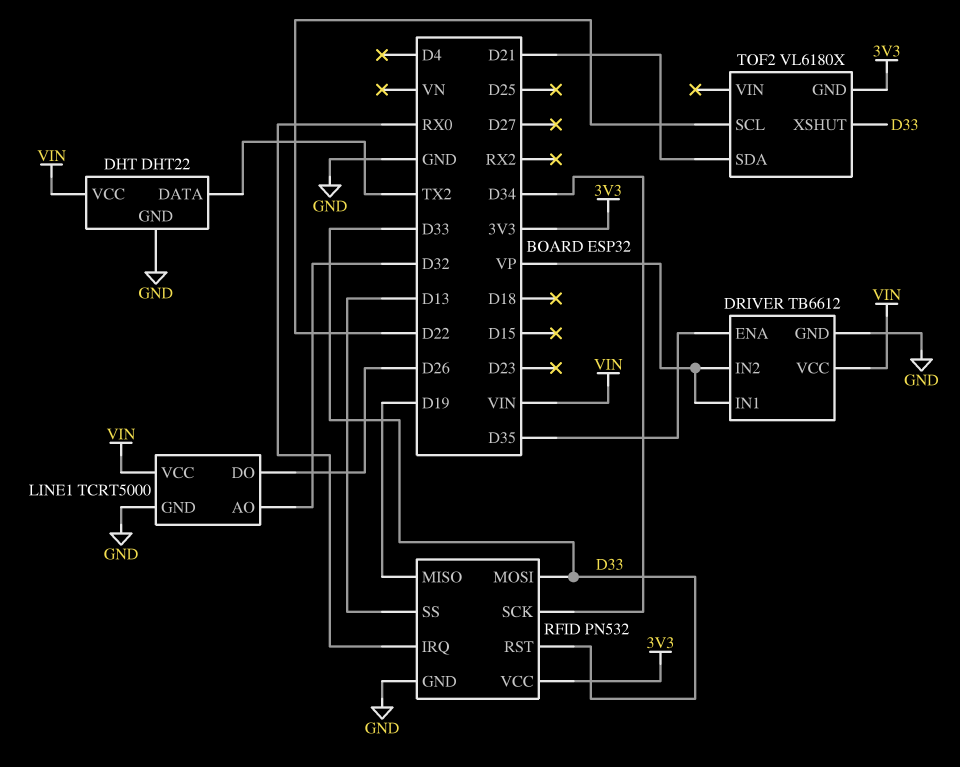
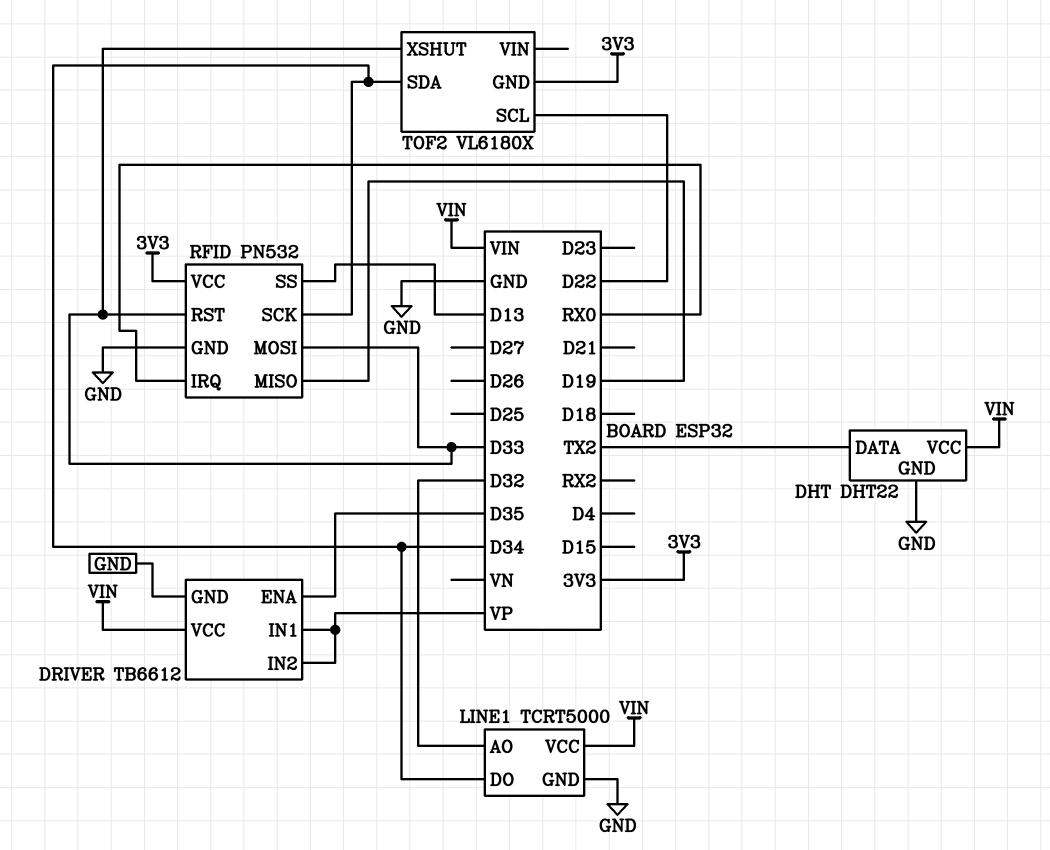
LINE1 pin DO: D26 -> D34
TOF2 pin SDA: D21 -> D34

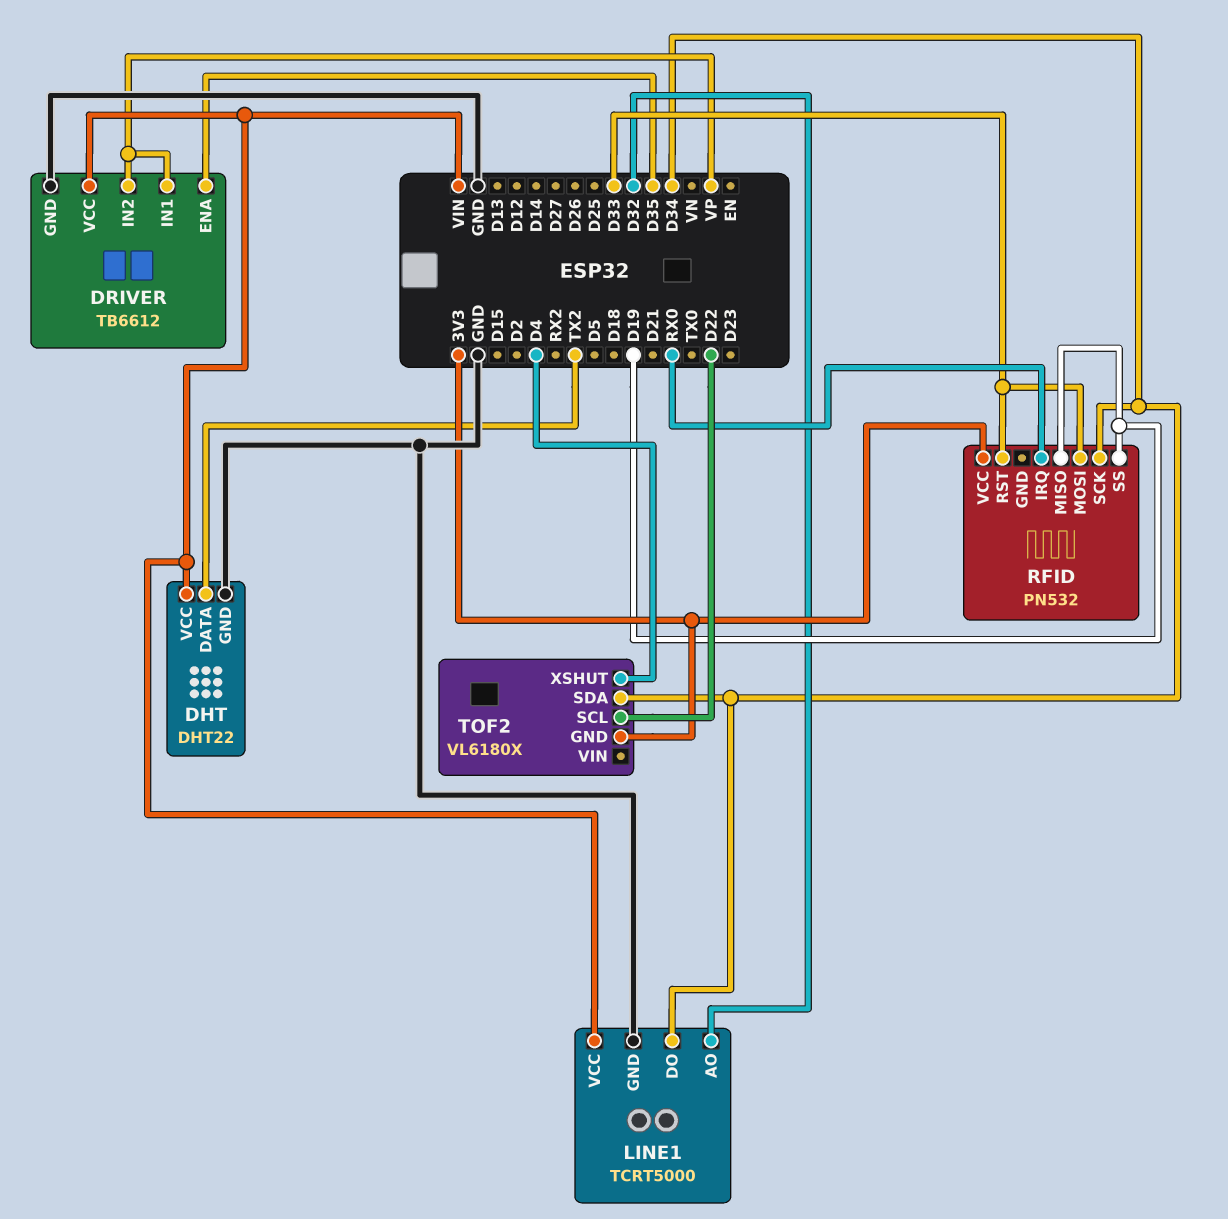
RFID pin GND: GND -> none
RFID pin SS: D13 -> D19
TOF2 pin XSHUT: D33 -> D4

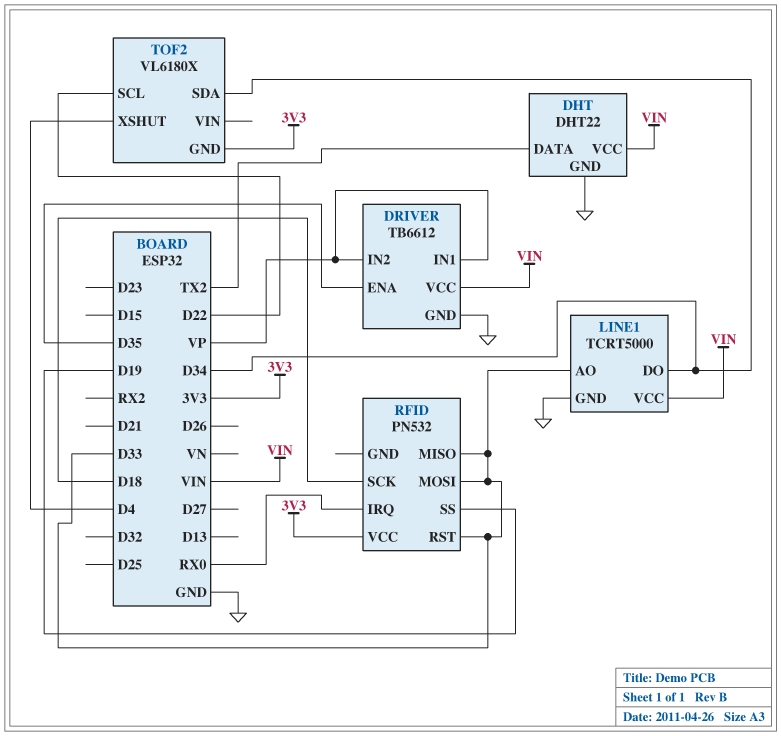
LINE1 pin AO: D32 -> D33
RFID pin MISO: D19 -> D33
RFID pin SCK: D34 -> D18

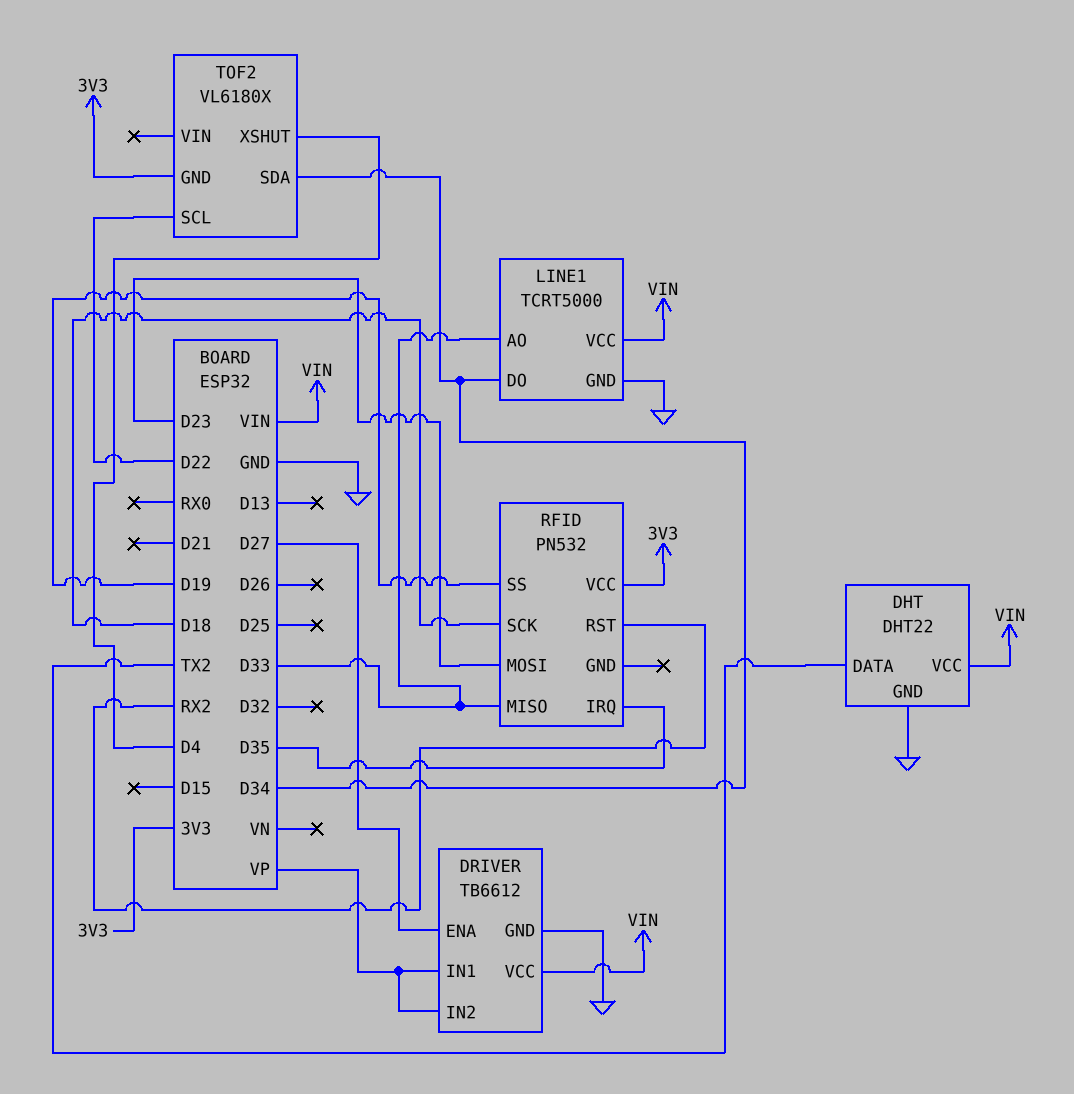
DRIVER pin ENA: D35 -> D27
RFID pin IRQ: RX0 -> D35
RFID pin MOSI: D33 -> D23
RFID pin RST: D33 -> RX2

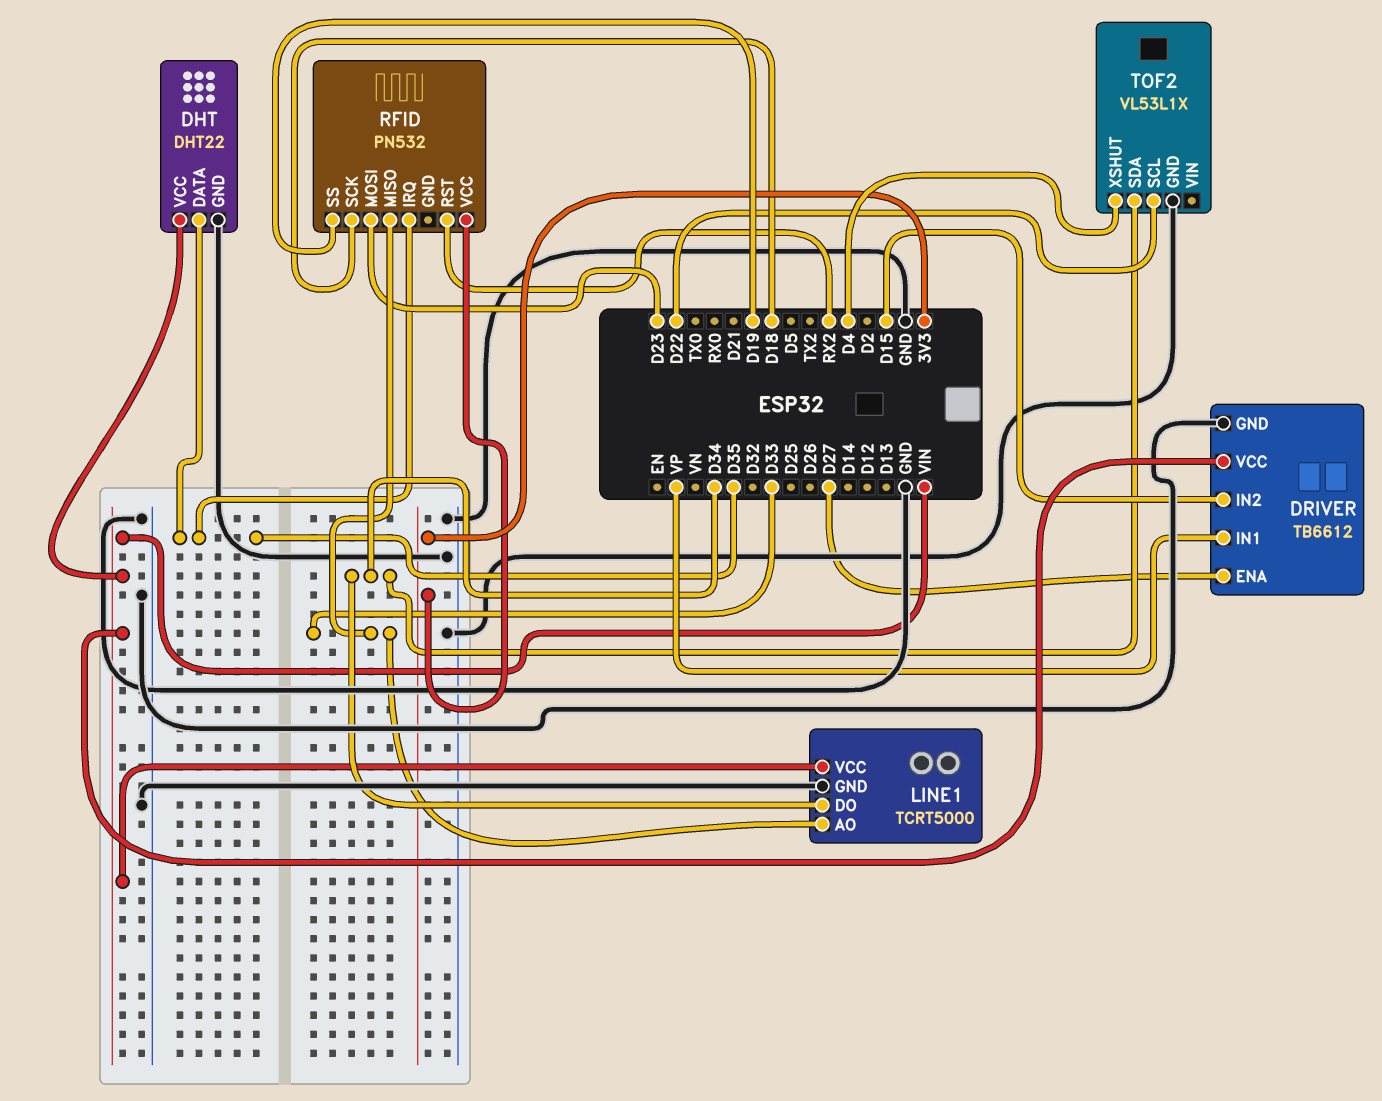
DHT pin DATA: TX2 -> D35
DRIVER pin IN2: VP -> D15
TOF2: VL6180X -> VL53L1X
TOF2 pin GND: 3V3 -> GND

